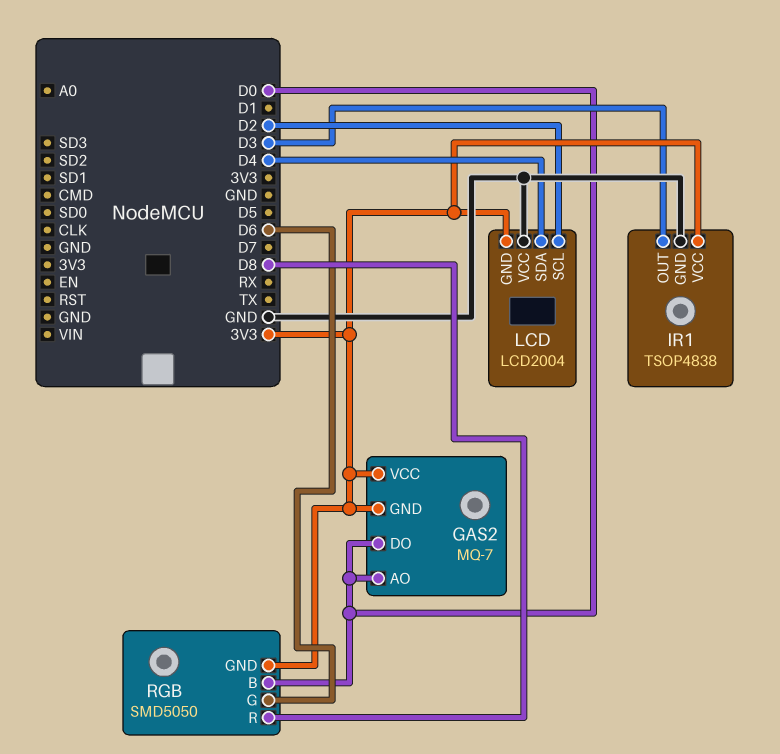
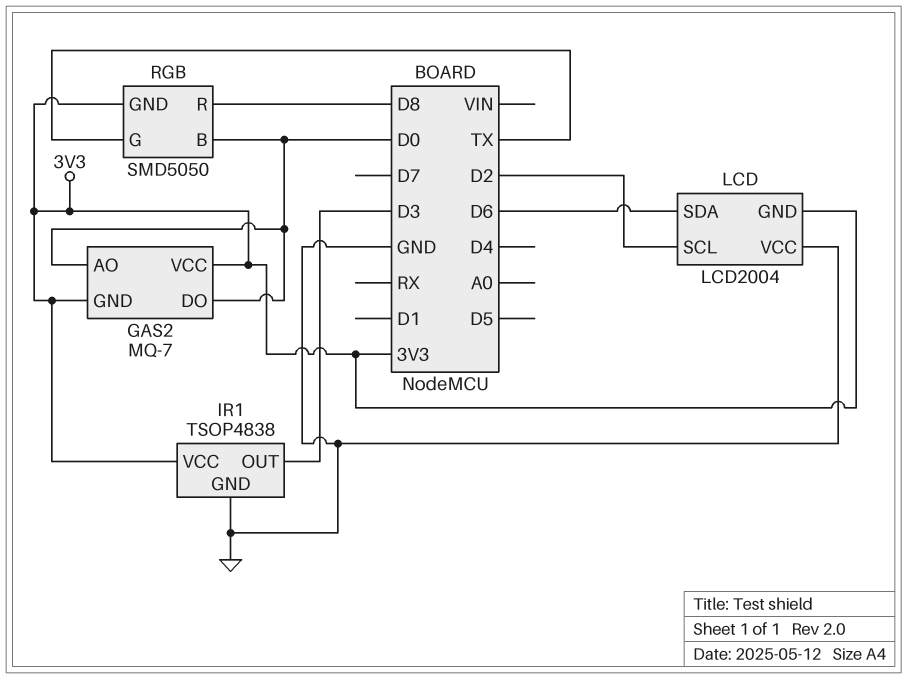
LCD pin SDA: D4 -> D6
RGB pin G: D6 -> TX

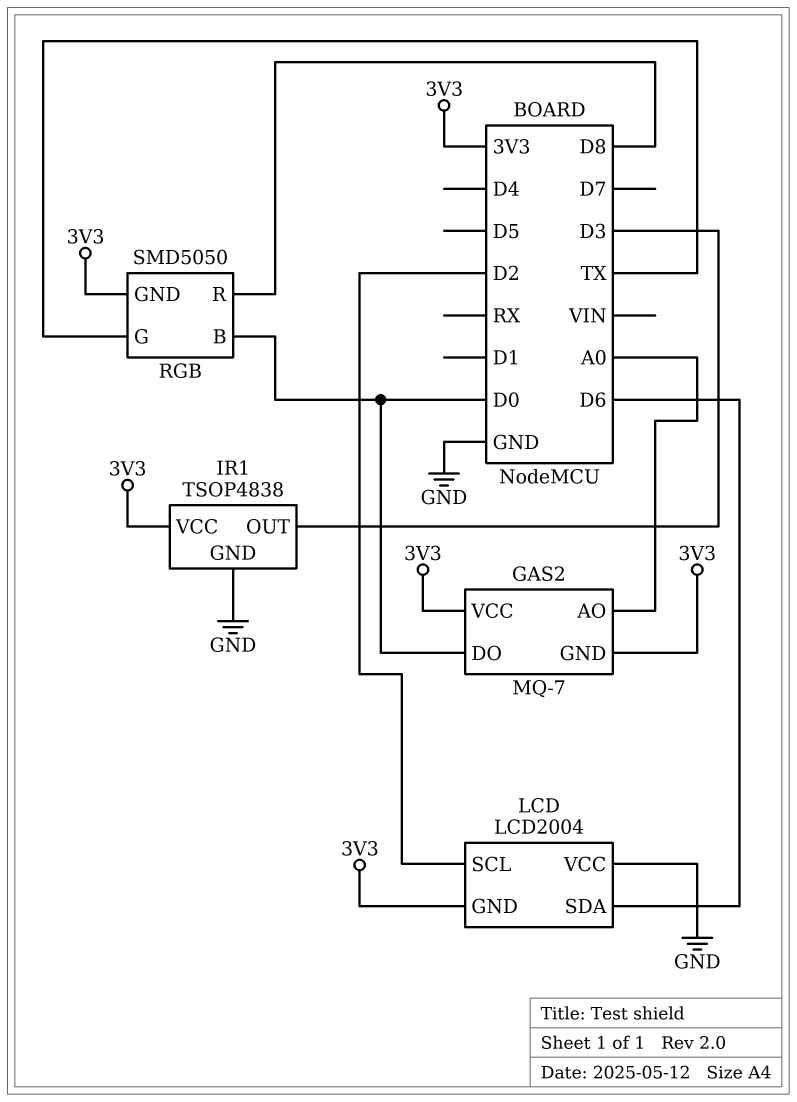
GAS2 pin AO: D0 -> A0

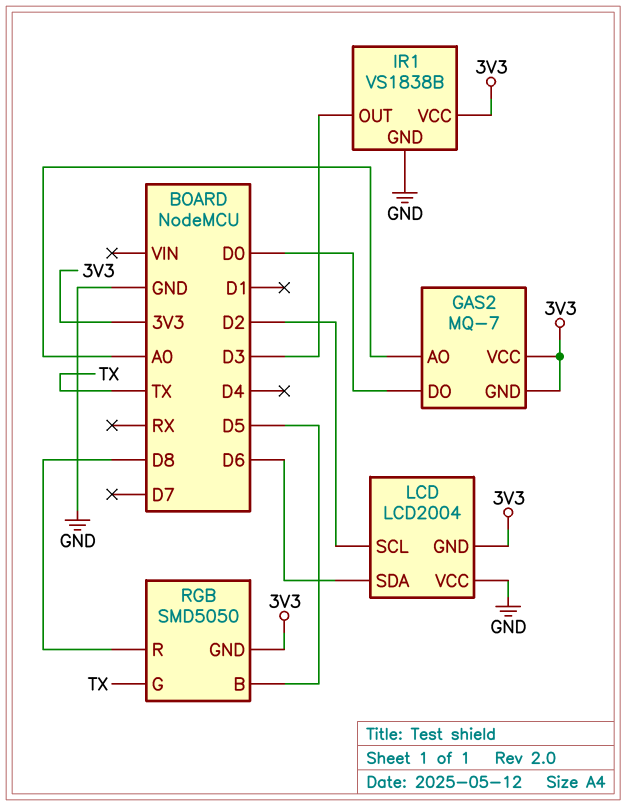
IR1: TSOP4838 -> VS1838B
RGB pin B: D0 -> D5

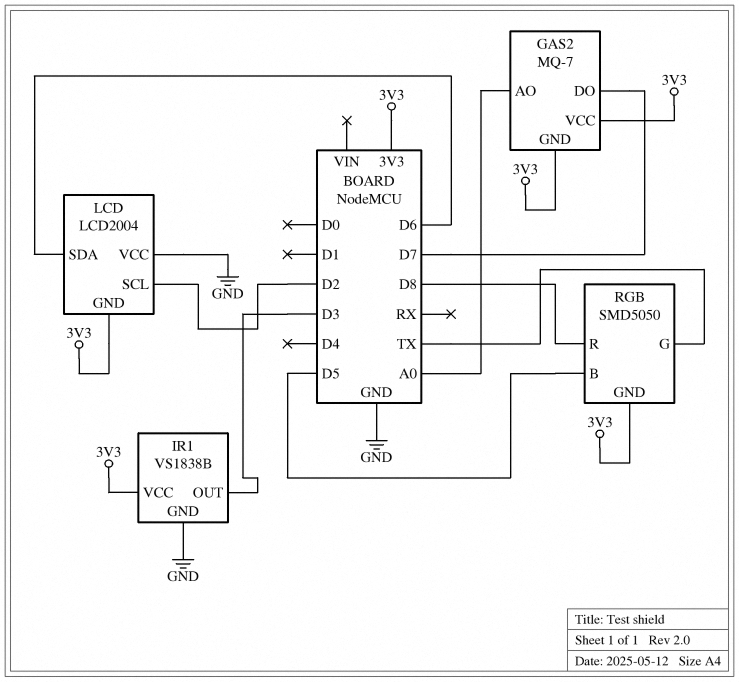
GAS2 pin DO: D0 -> D7

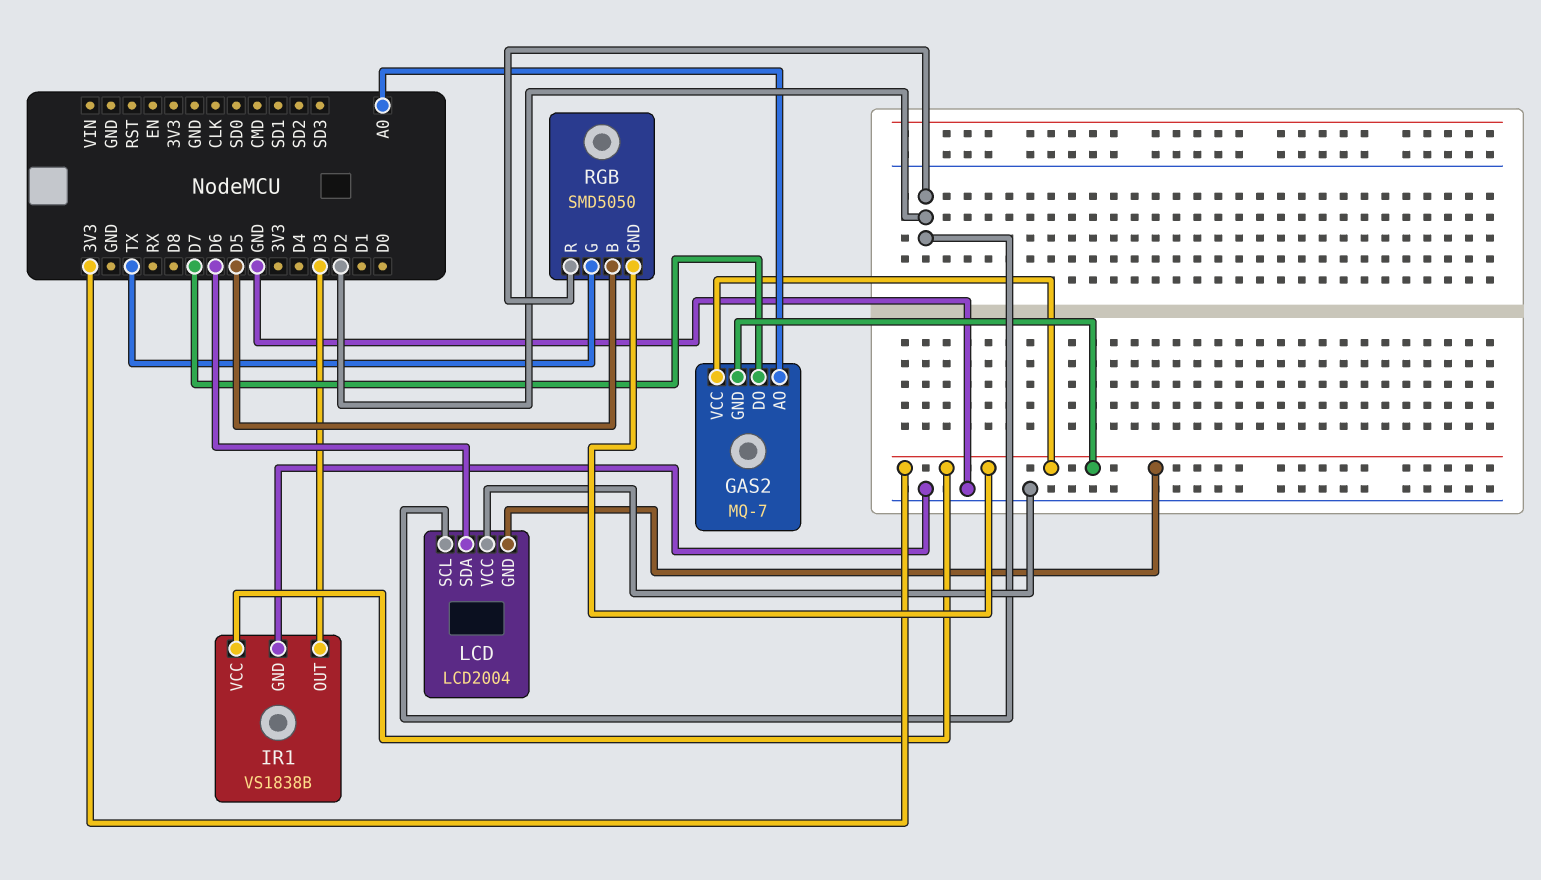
RGB pin R: D8 -> D2

